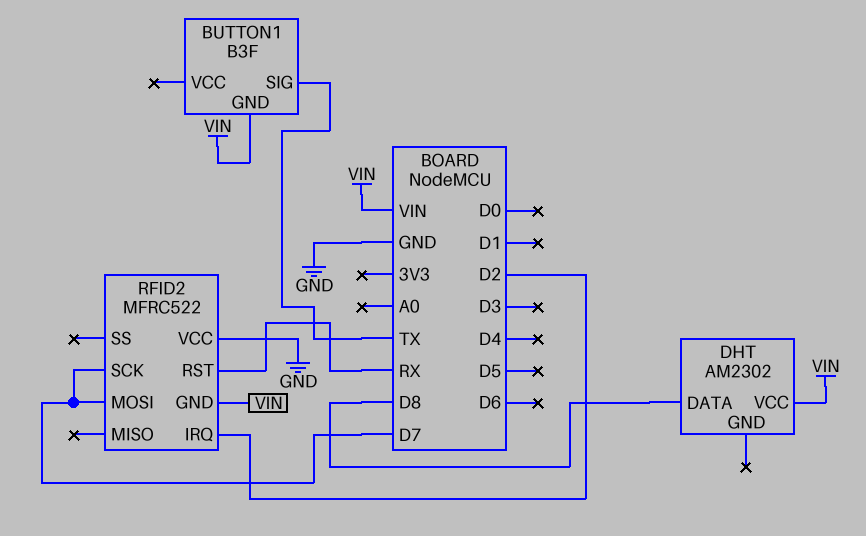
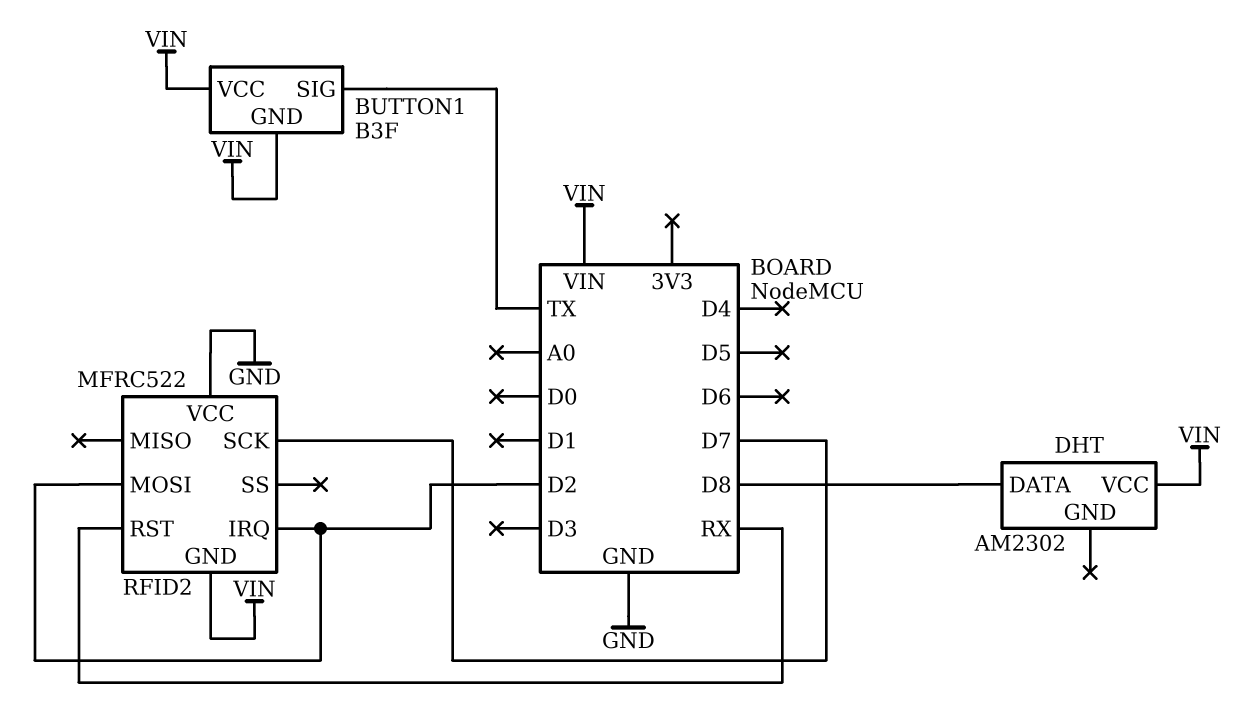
BUTTON1 pin VCC: none -> VIN
RFID2 pin MOSI: D7 -> D2

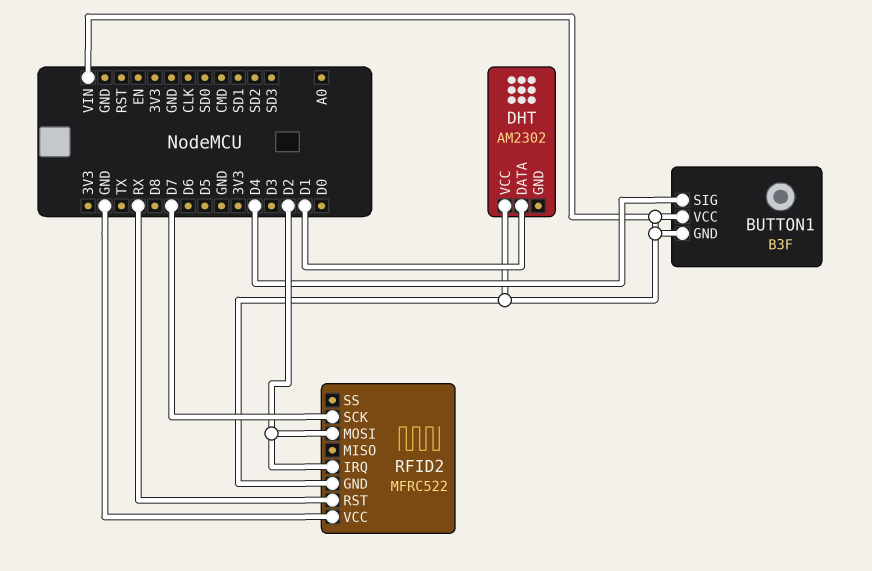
BUTTON1 pin SIG: TX -> D4
DHT pin DATA: D8 -> D1

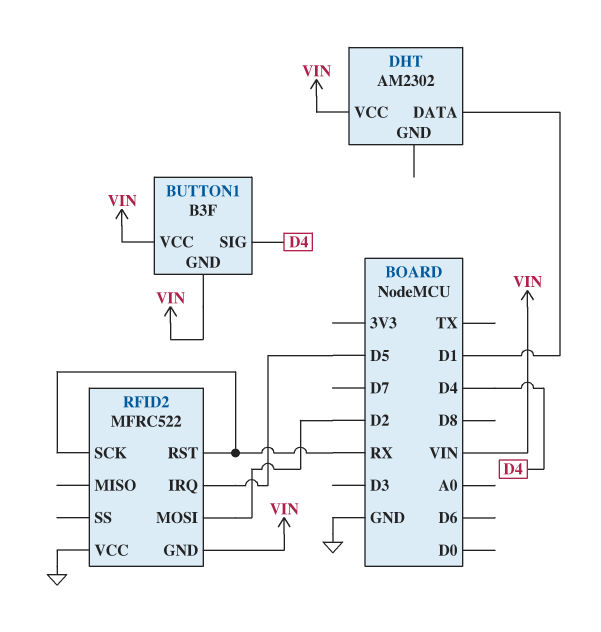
RFID2 pin IRQ: D2 -> D5
RFID2 pin SCK: D7 -> RX

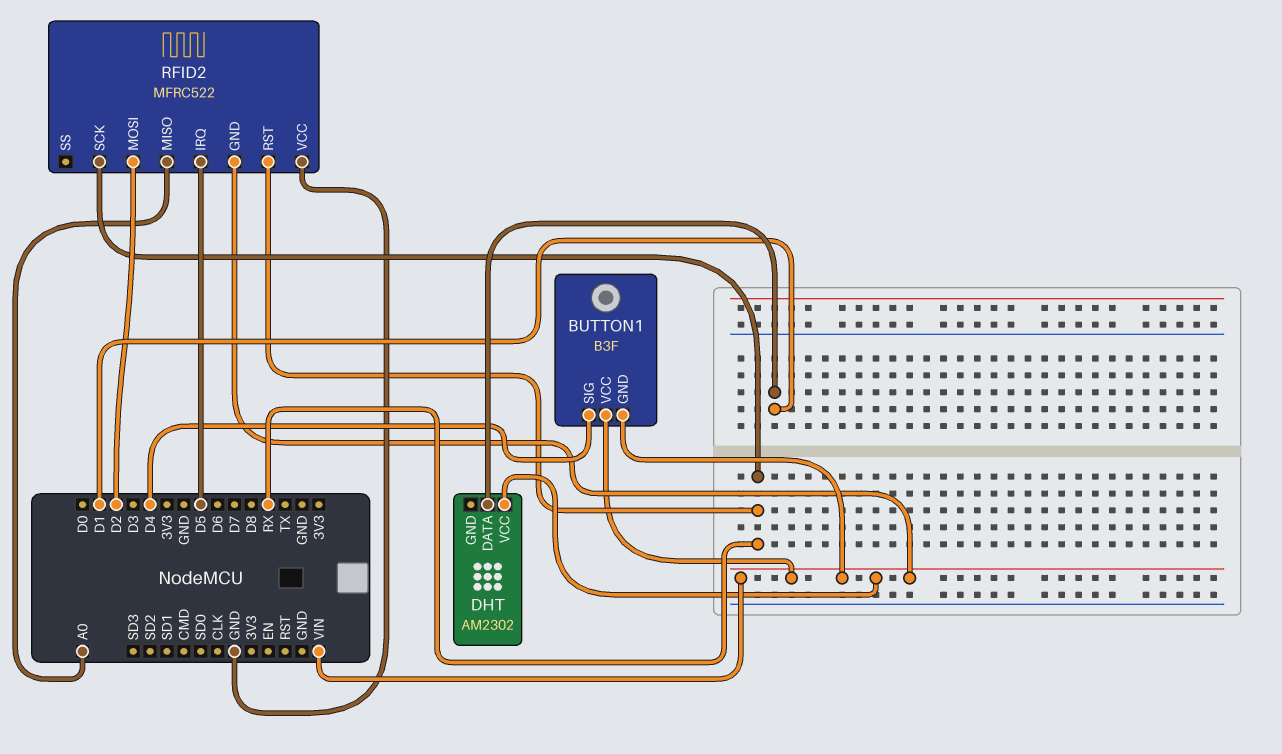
RFID2 pin MISO: none -> A0

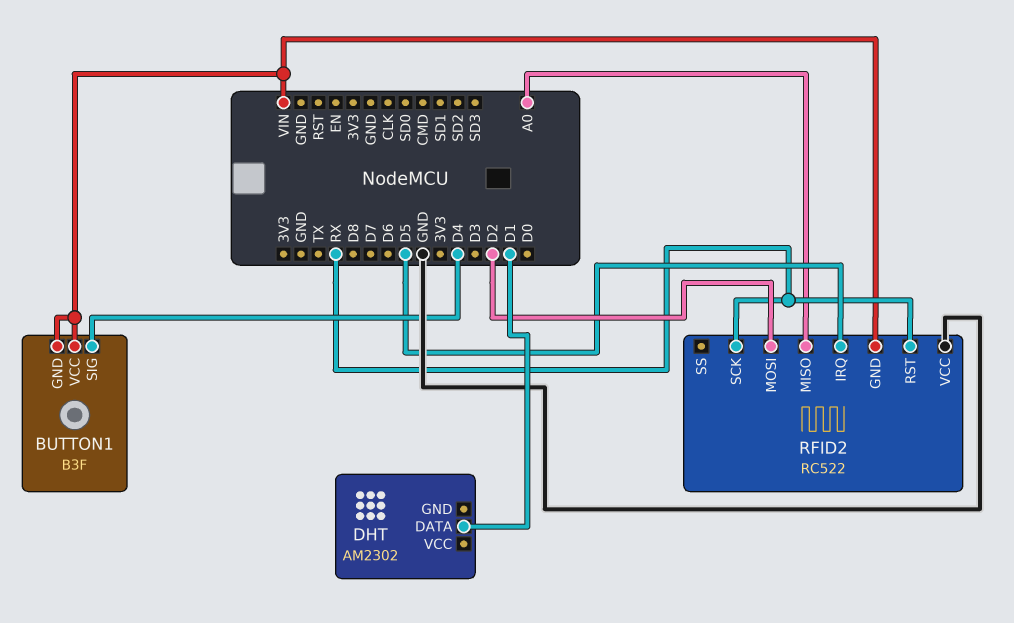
DHT pin VCC: VIN -> none
RFID2: MFRC522 -> RC522

